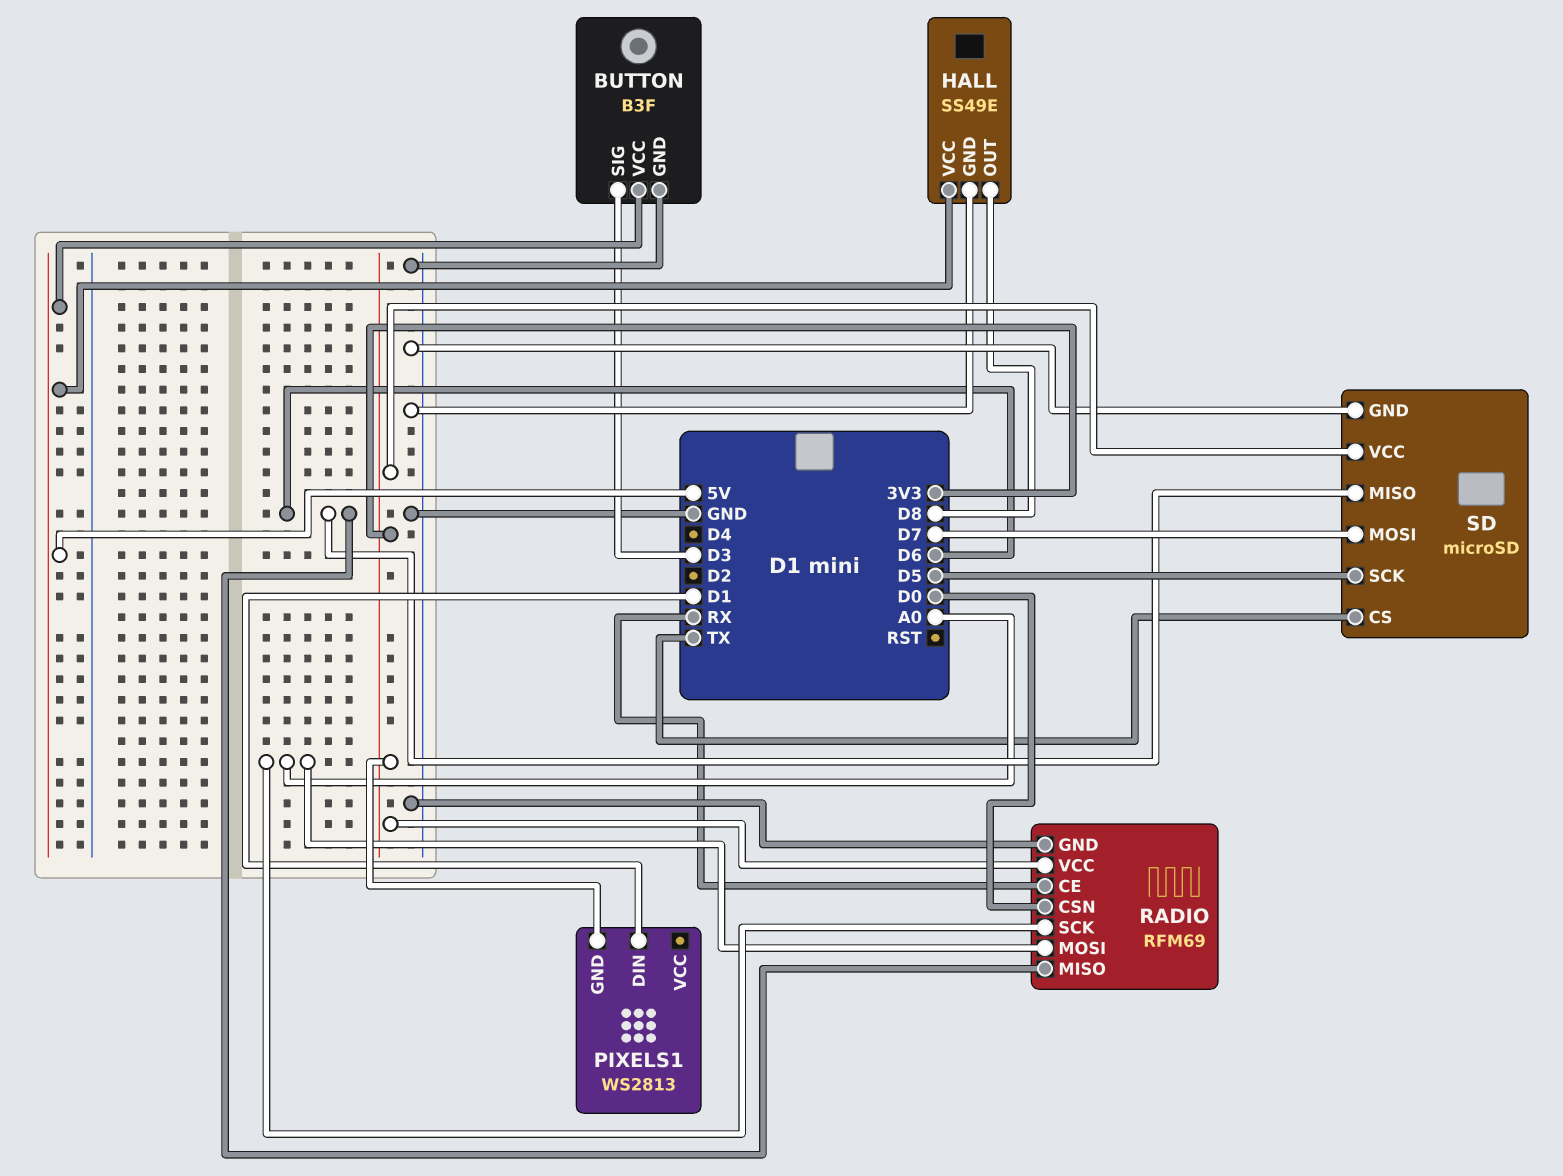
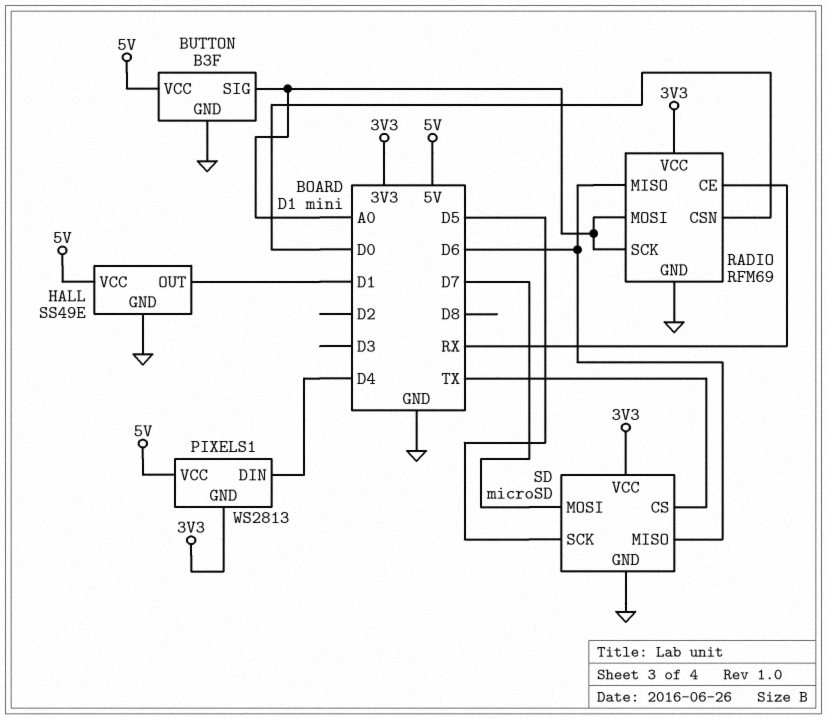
BUTTON pin SIG: D3 -> A0
HALL pin OUT: D8 -> D1
PIXELS1 pin DIN: D1 -> D4
PIXELS1 pin VCC: none -> 5V

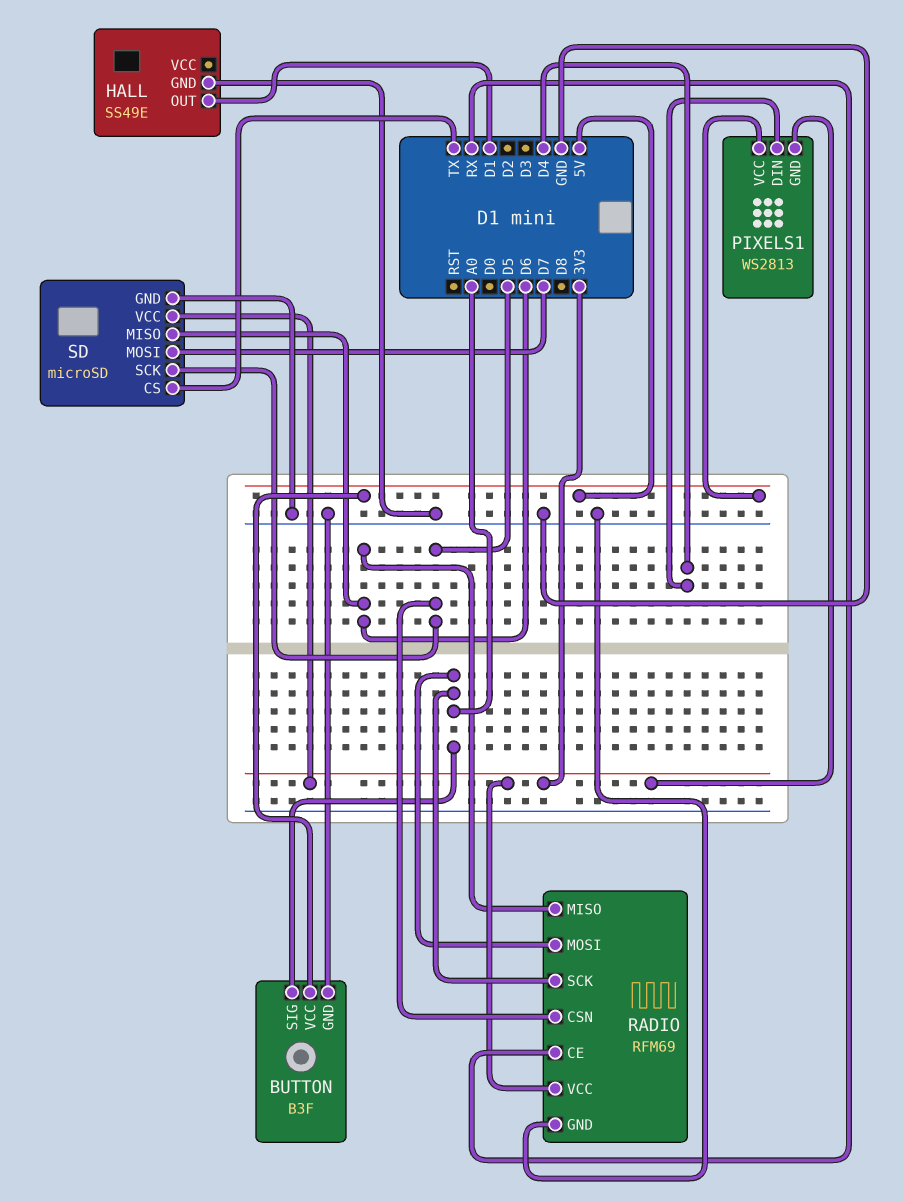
HALL pin VCC: 5V -> none
RADIO pin CSN: D0 -> D5

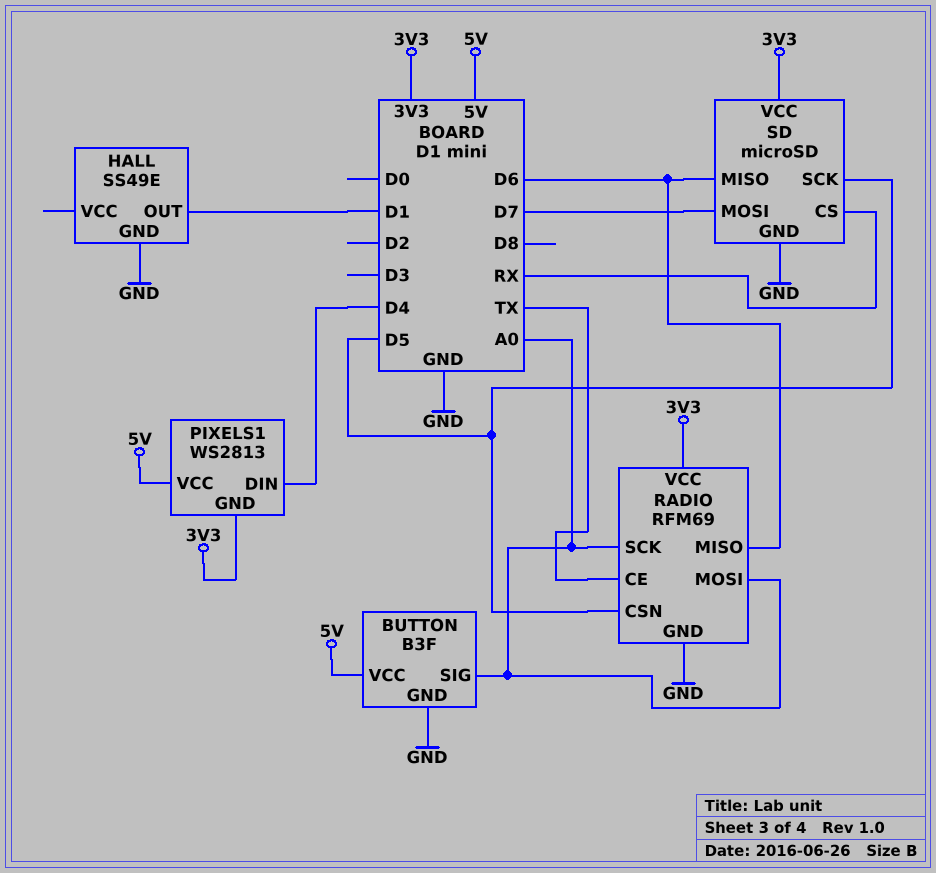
RADIO pin CE: RX -> TX
SD pin CS: TX -> RX

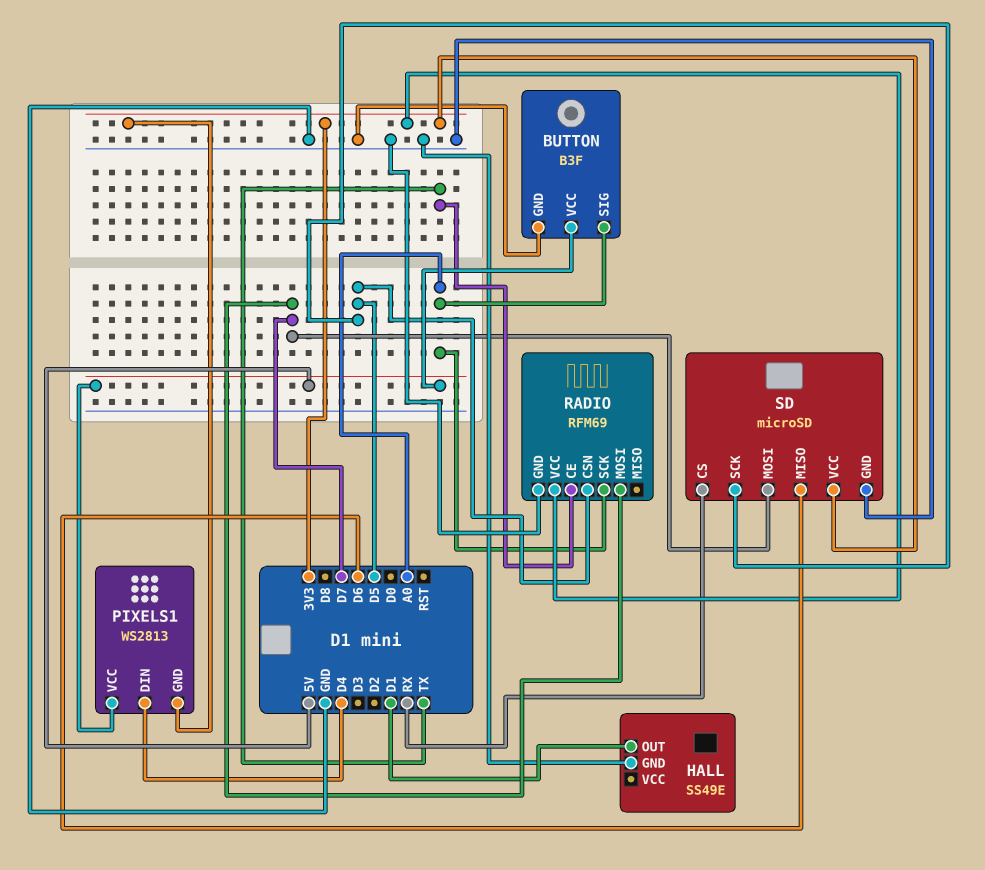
RADIO pin MISO: D6 -> none
RADIO pin MOSI: A0 -> D7

